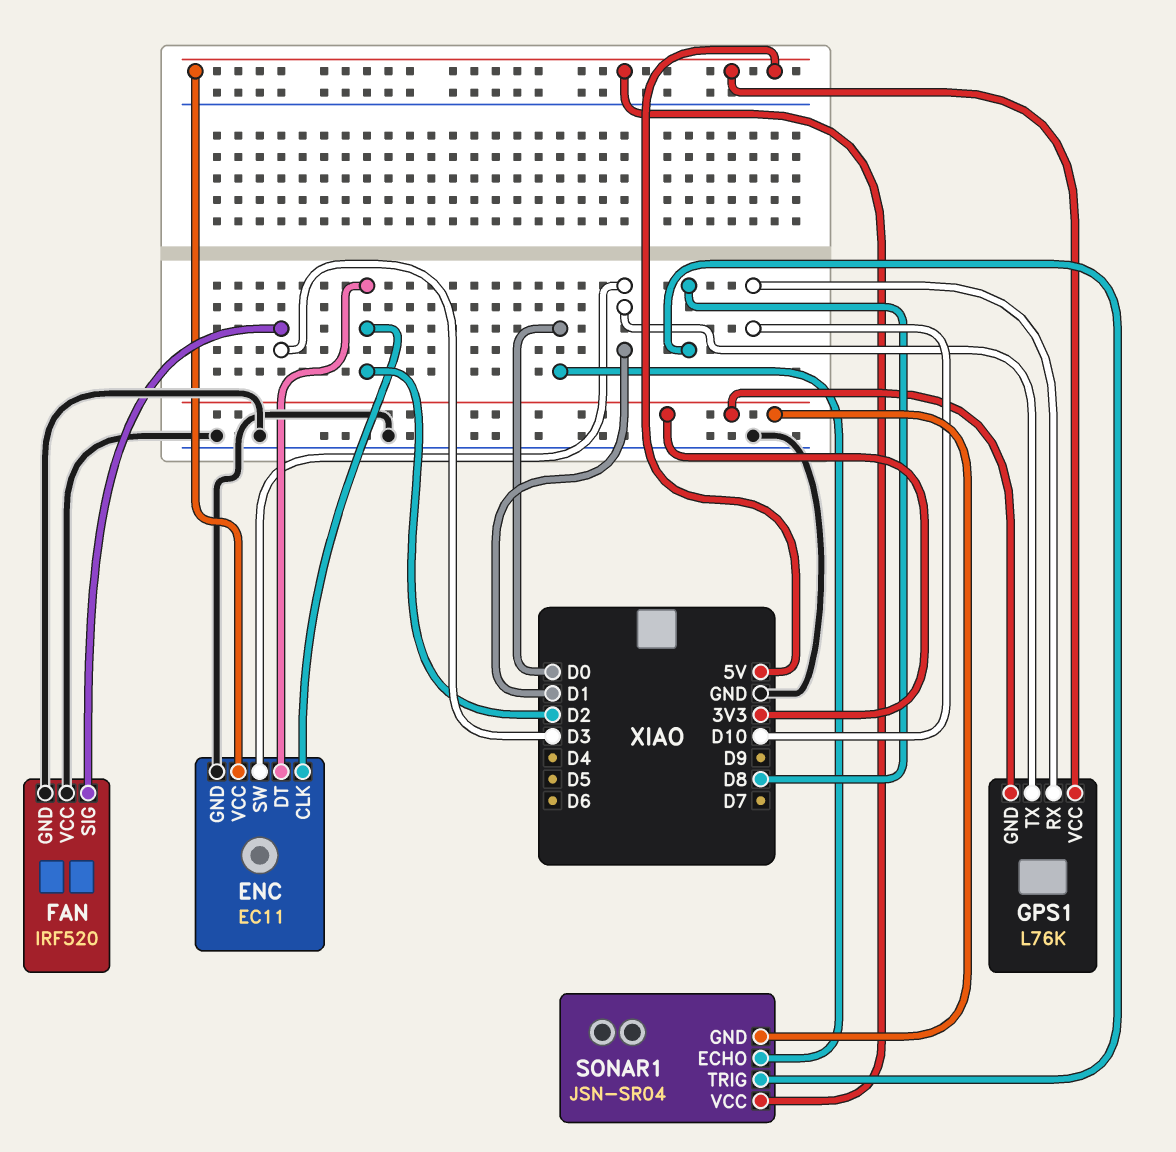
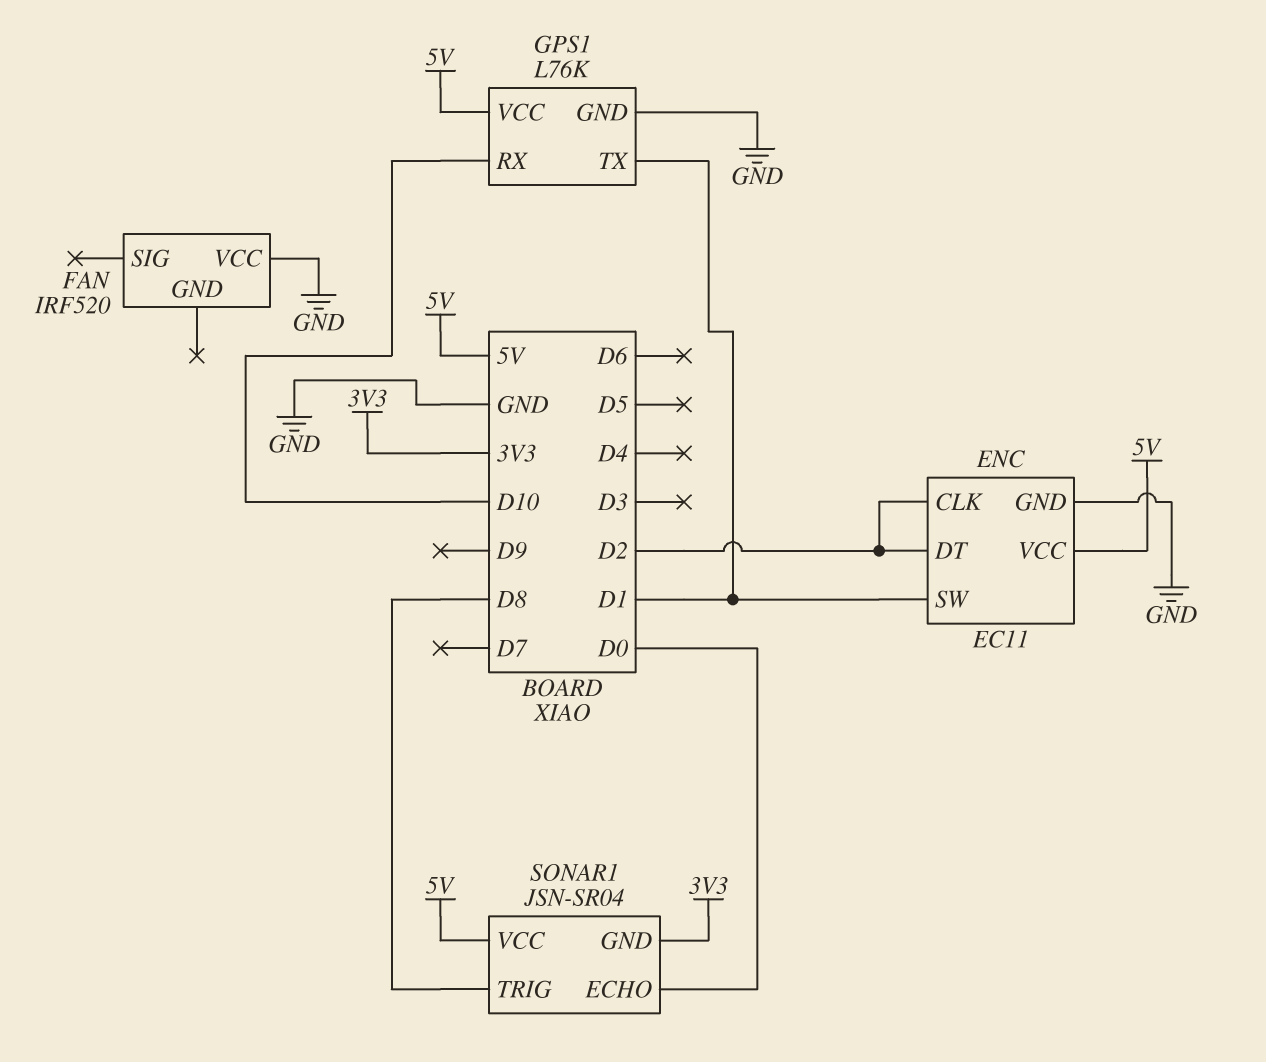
FAN pin GND: GND -> none
FAN pin SIG: D3 -> none
GPS1 pin GND: 3V3 -> GND

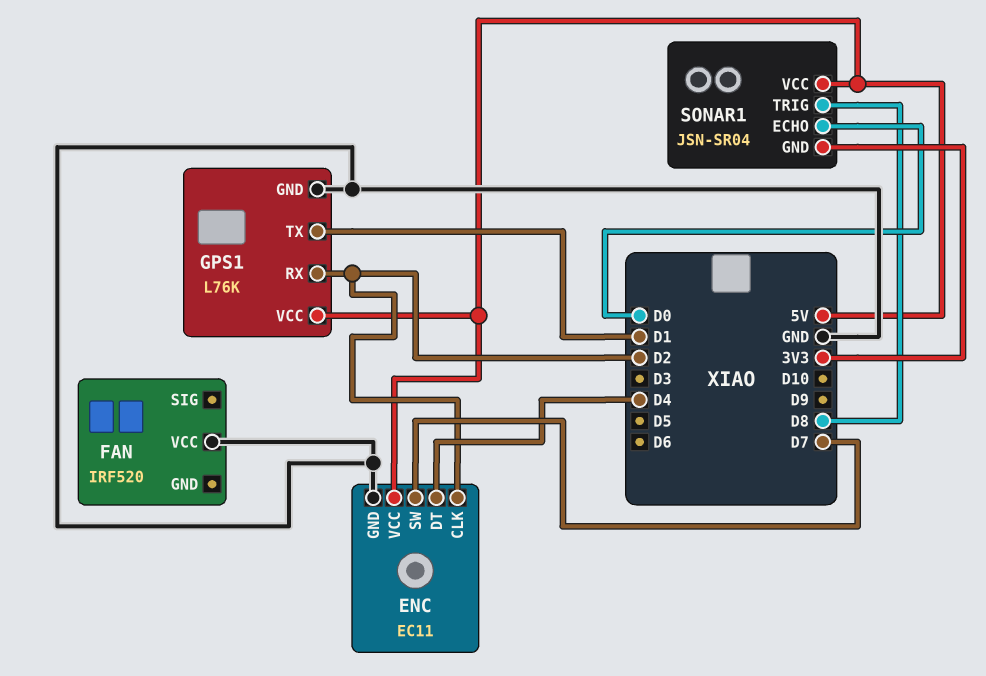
ENC pin DT: D2 -> D4
ENC pin SW: D1 -> D7
GPS1 pin RX: D10 -> D2

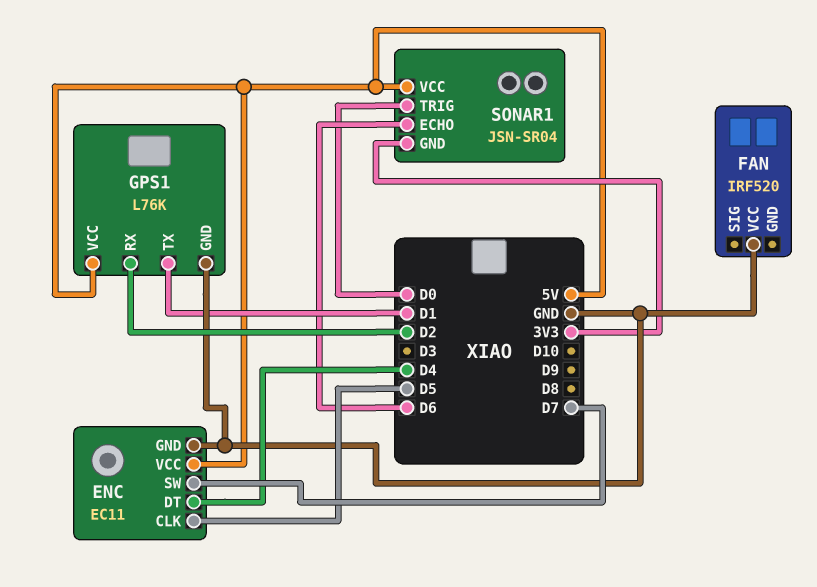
ENC pin CLK: D2 -> D5
SONAR1 pin ECHO: D0 -> D6
SONAR1 pin TRIG: D8 -> D0

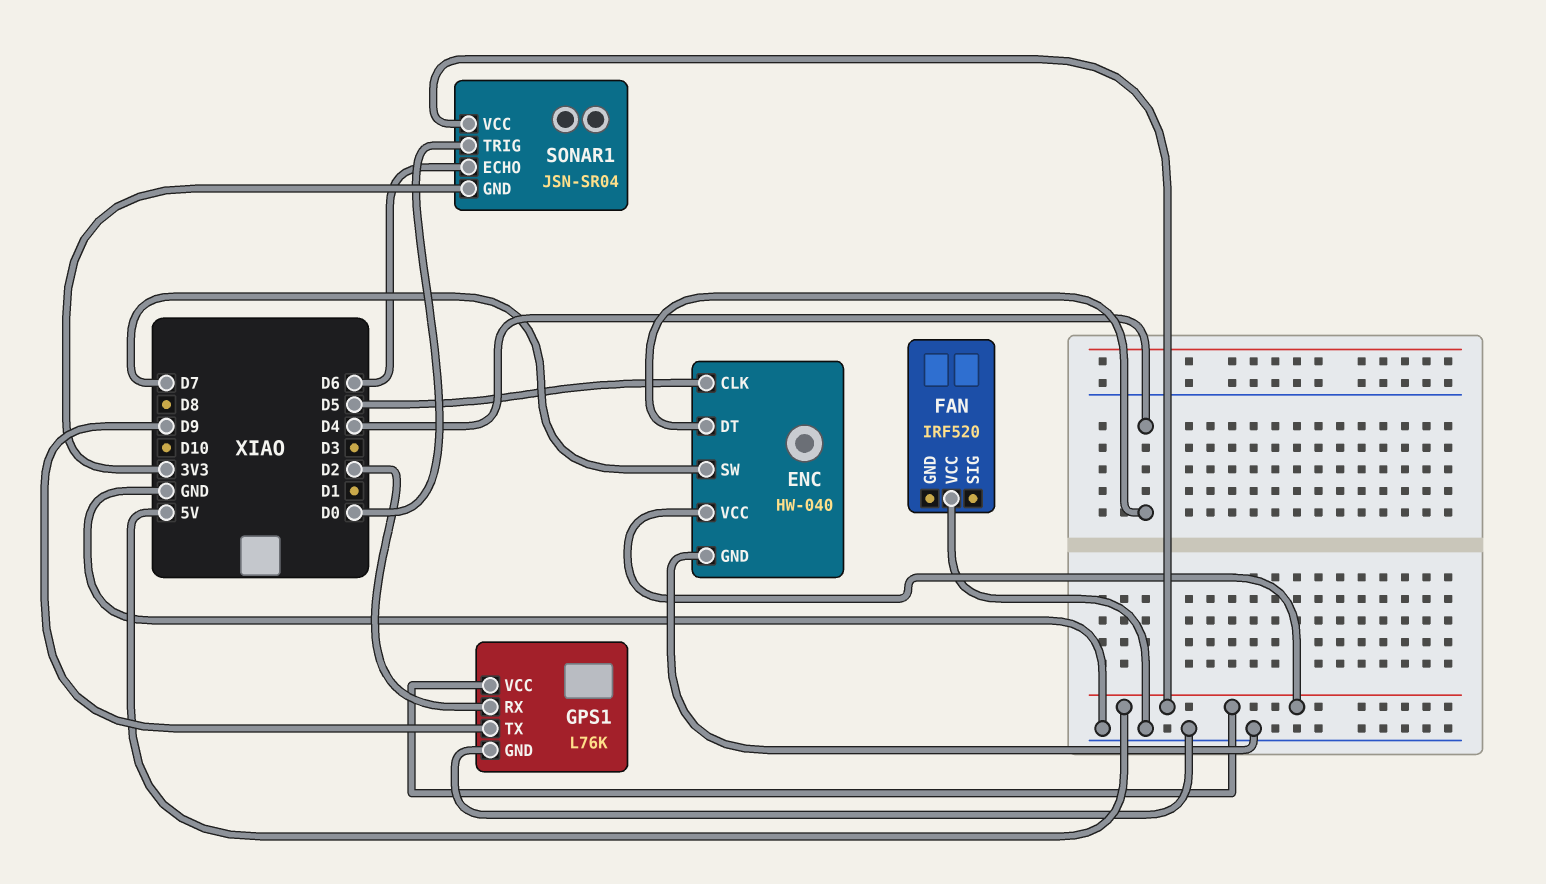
ENC: EC11 -> HW-040
GPS1 pin TX: D1 -> D9

